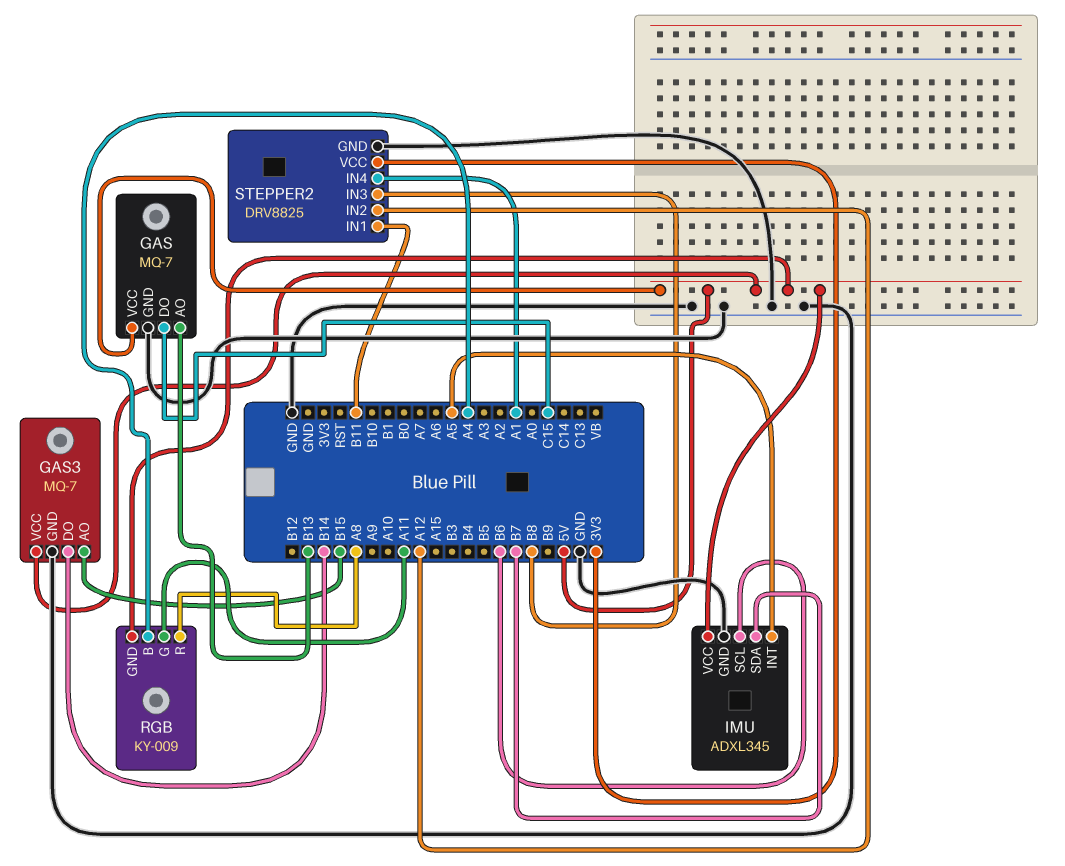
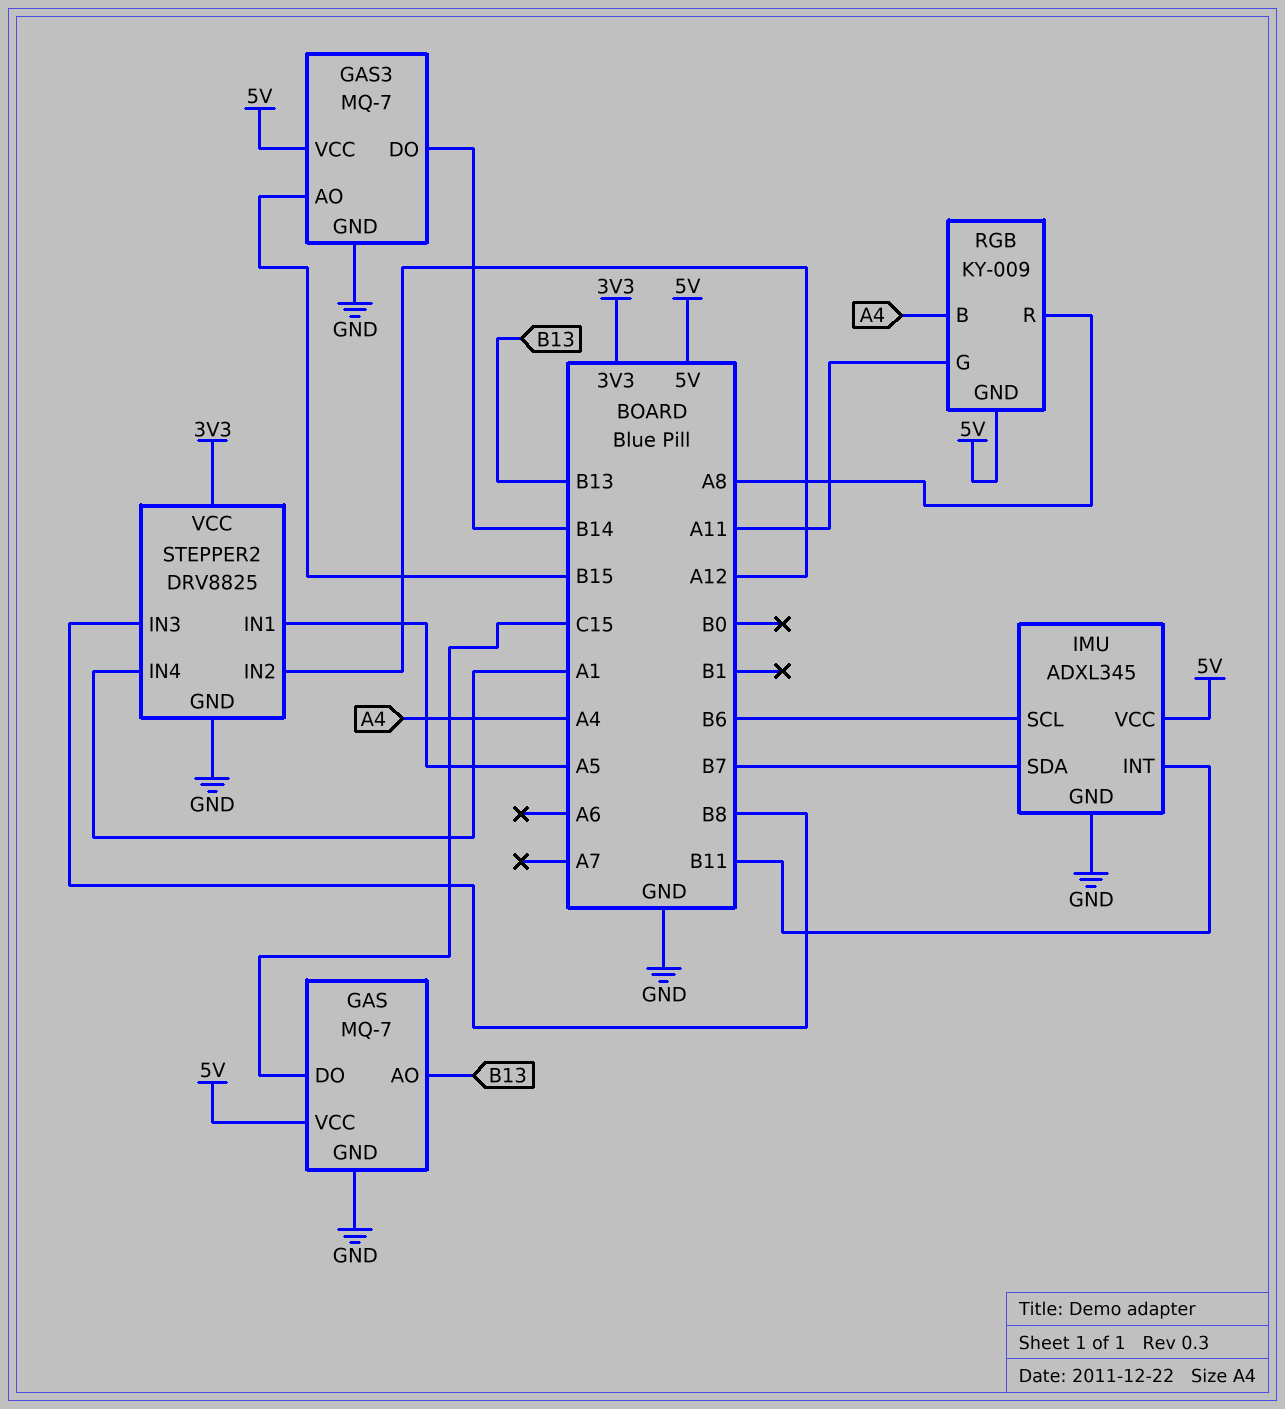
IMU pin INT: A5 -> B11
STEPPER2 pin IN1: B11 -> A5

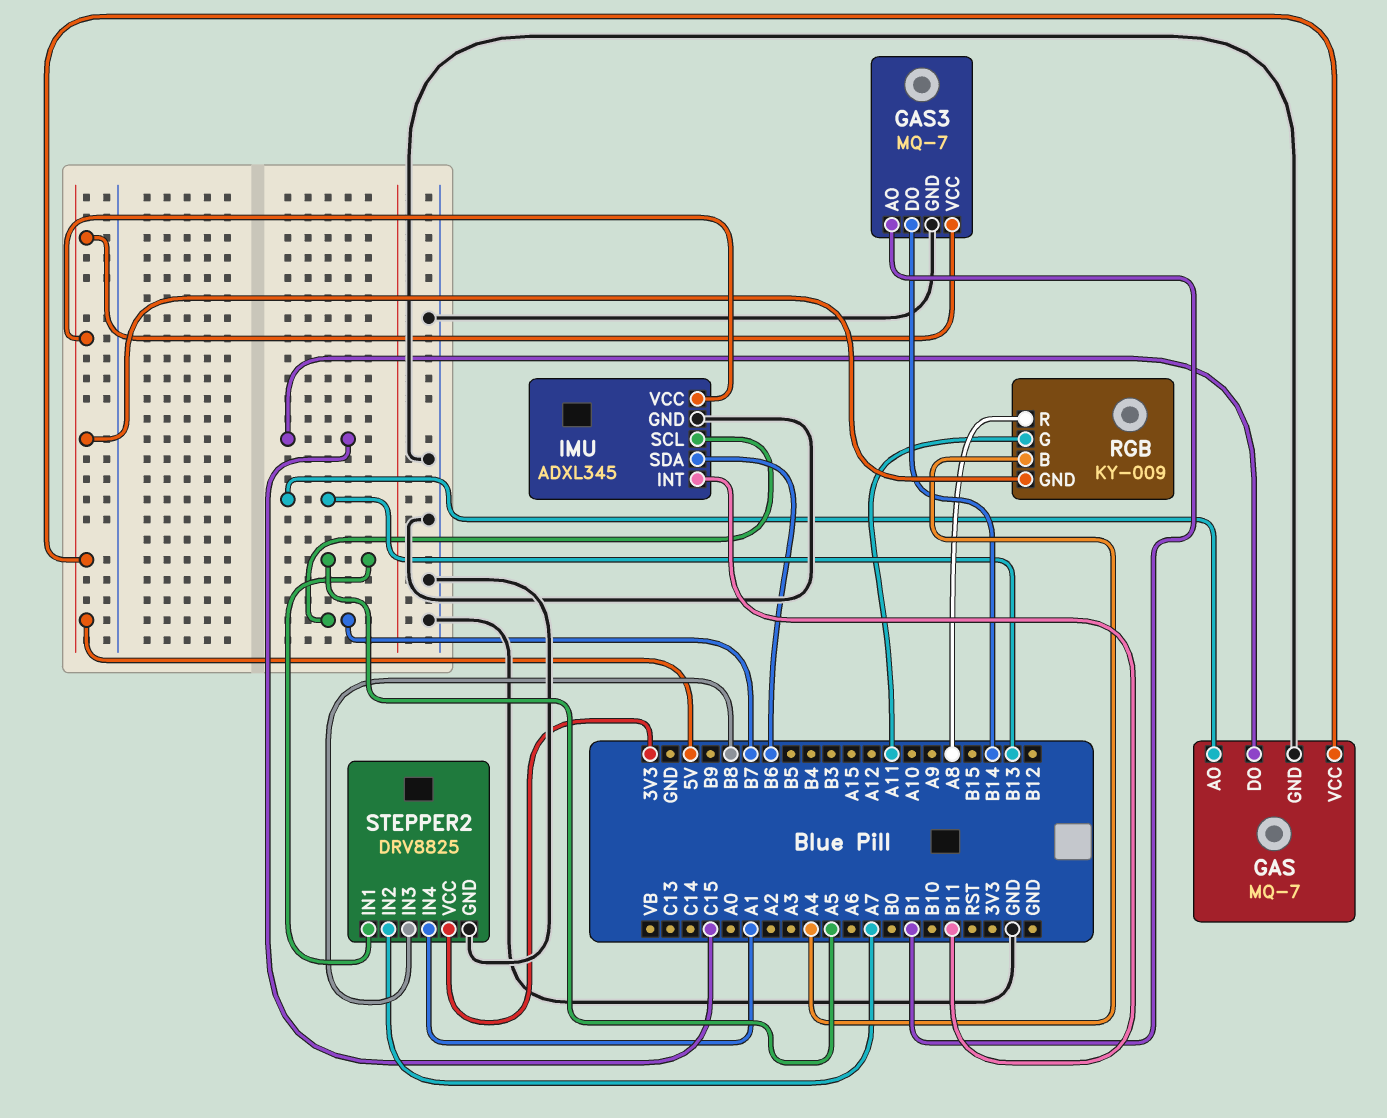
GAS3 pin AO: B15 -> B1
IMU pin SCL: B6 -> B7
IMU pin SDA: B7 -> B6
STEPPER2 pin IN2: A12 -> A7

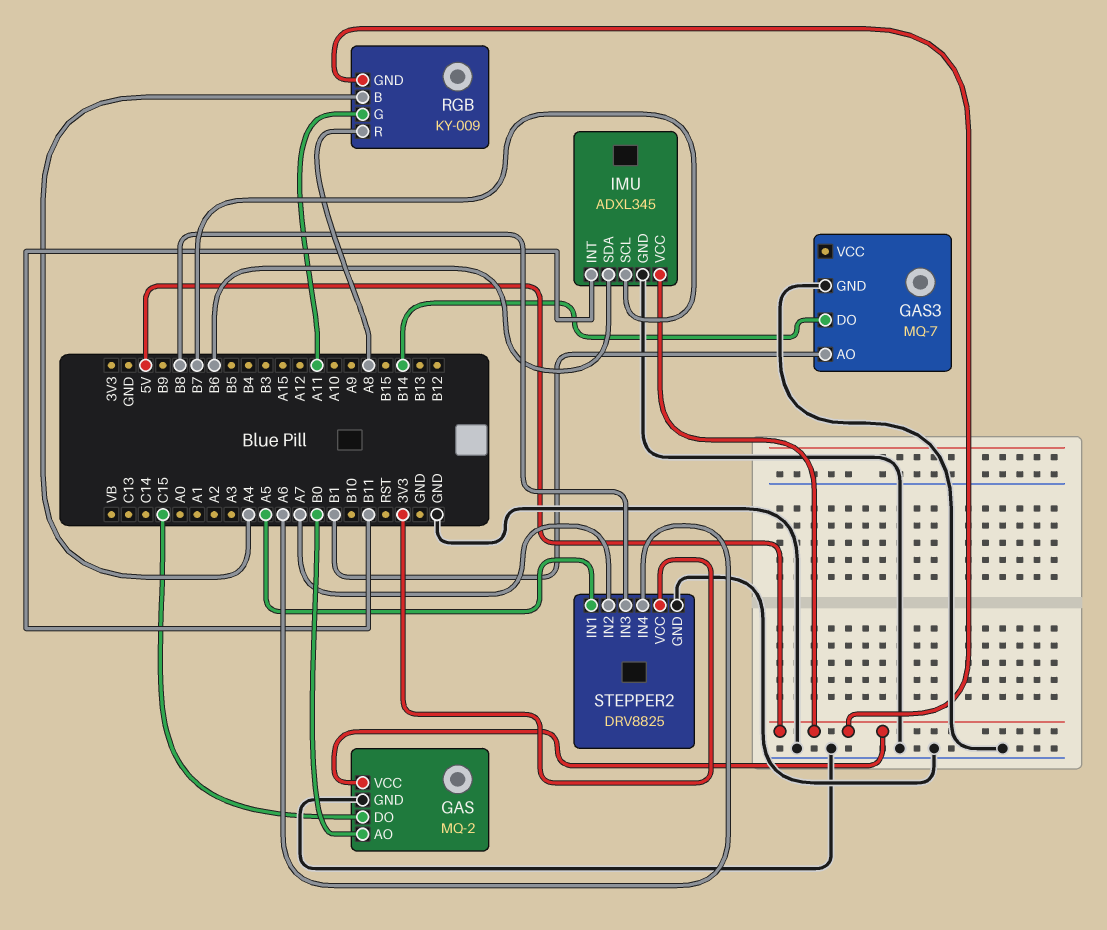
GAS: MQ-7 -> MQ-2
GAS pin AO: B13 -> B0
GAS3 pin VCC: 5V -> none
STEPPER2 pin IN4: A1 -> A6

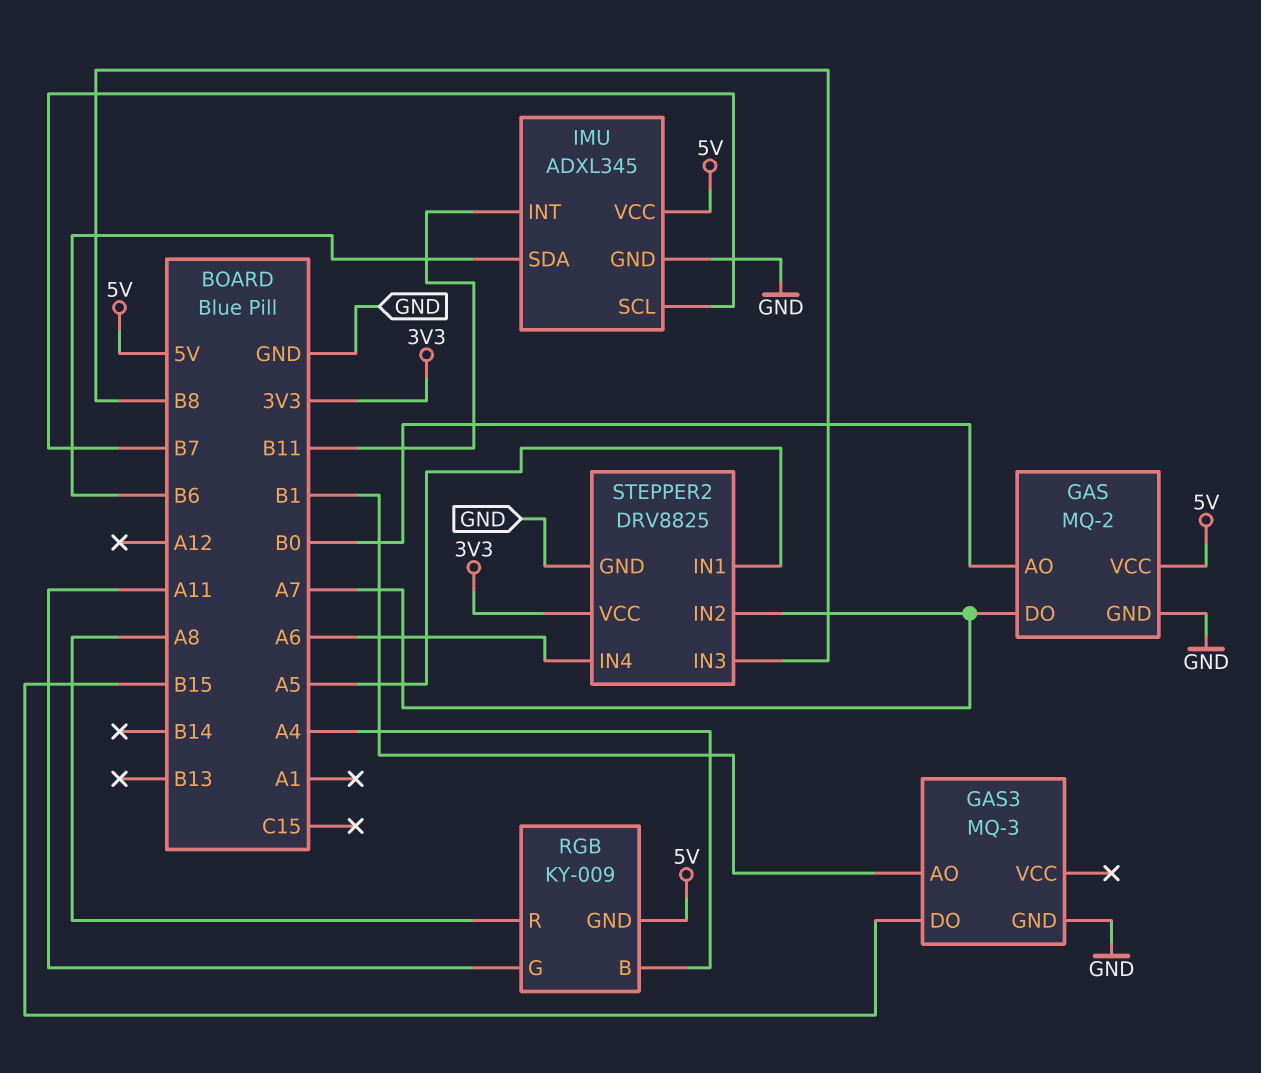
GAS pin DO: C15 -> A7
GAS3: MQ-7 -> MQ-3
GAS3 pin DO: B14 -> B15

